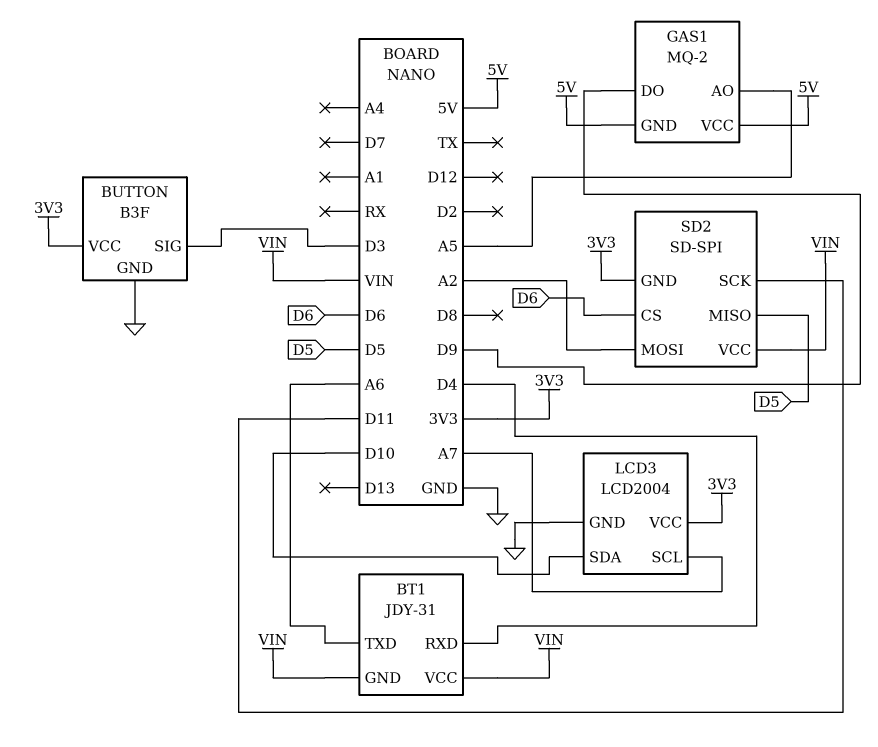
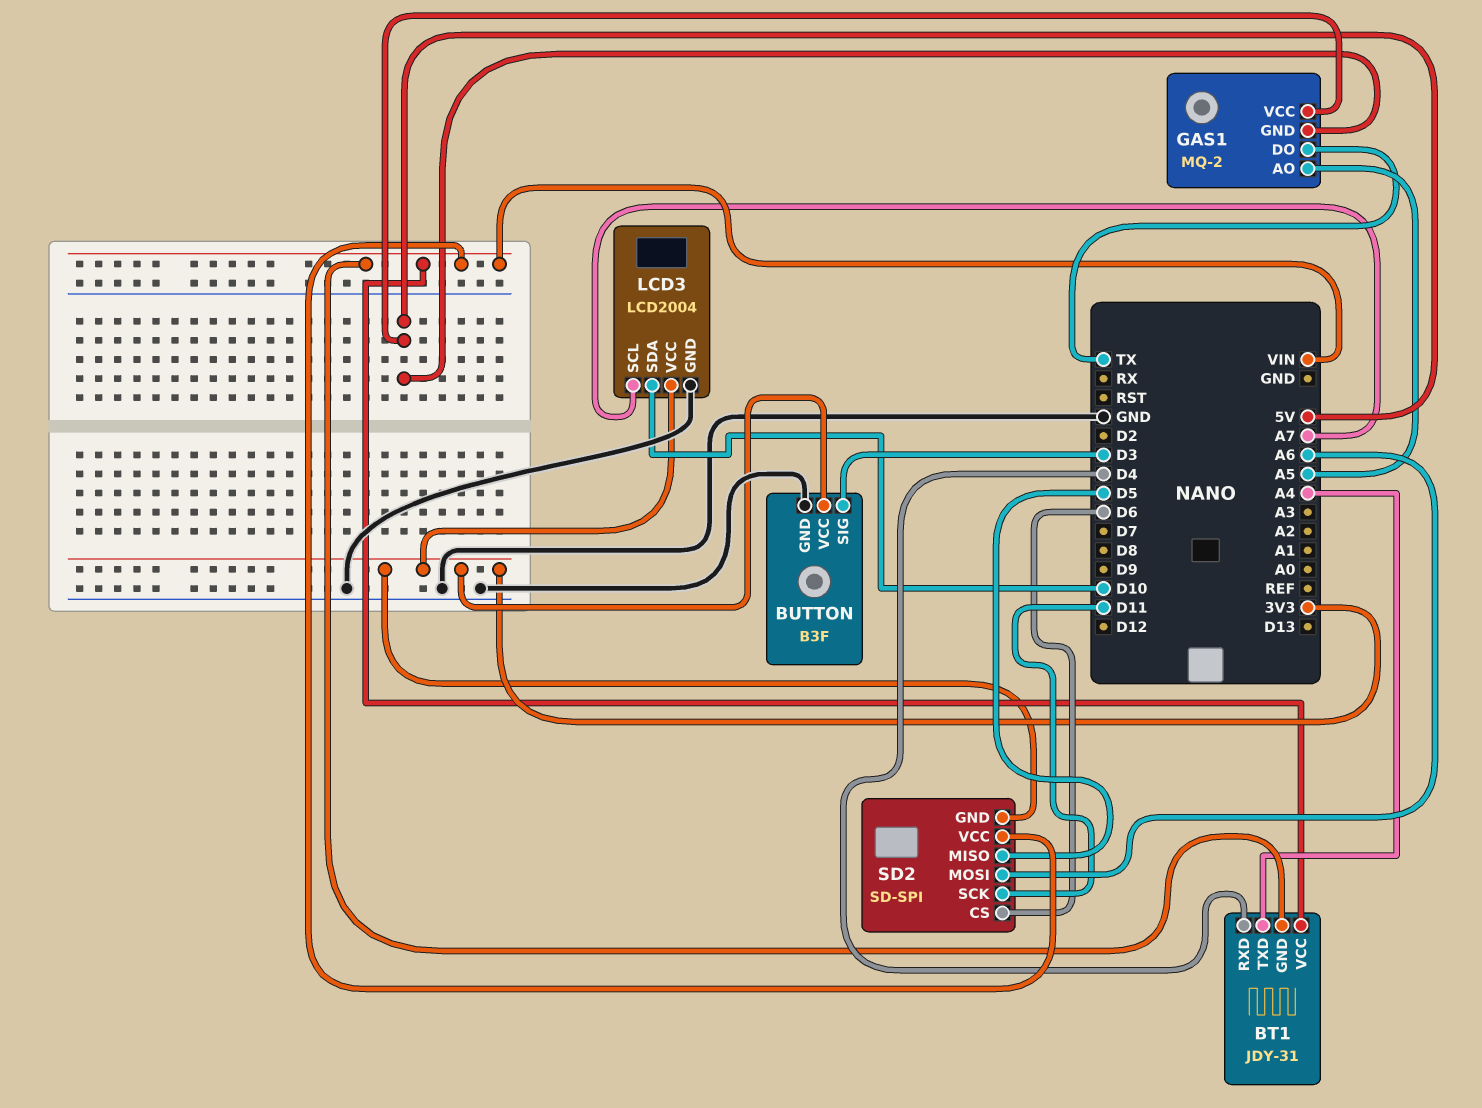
BT1 pin TXD: A6 -> A4
GAS1 pin DO: D9 -> TX
SD2 pin MOSI: A2 -> A6

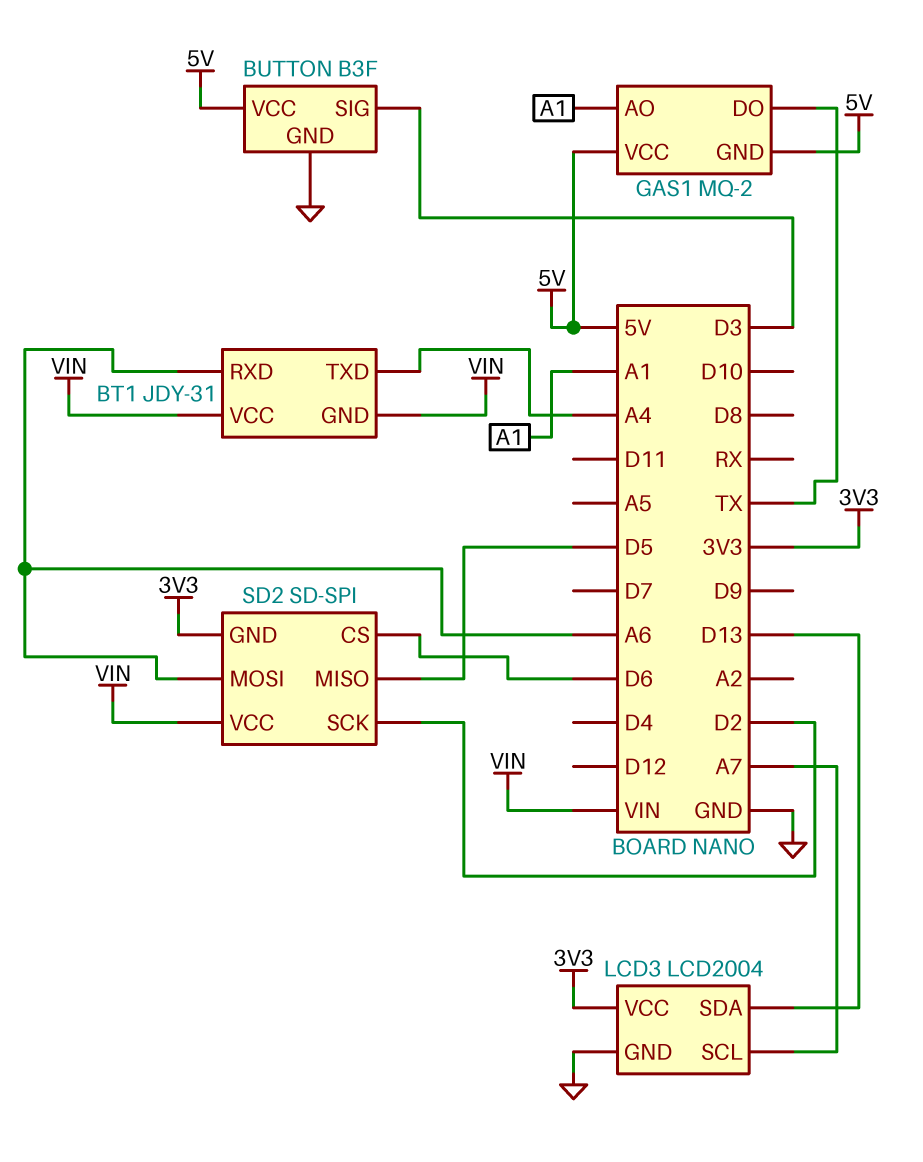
BT1 pin RXD: D4 -> A6
BUTTON pin VCC: 3V3 -> 5V
GAS1 pin AO: A5 -> A1
LCD3 pin SDA: D10 -> D13
SD2 pin SCK: D11 -> D2

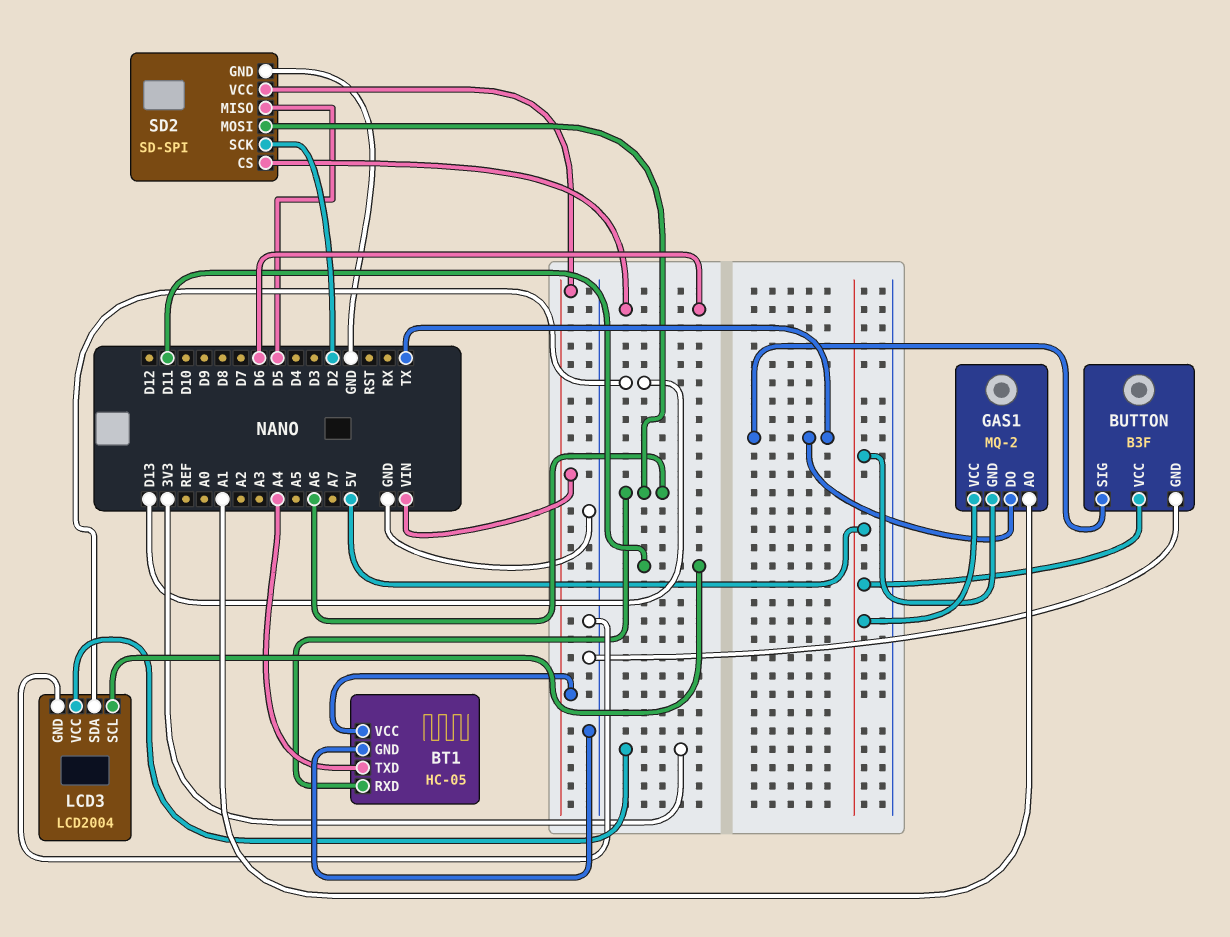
BT1: JDY-31 -> HC-05
BT1 pin GND: VIN -> GND
BUTTON pin SIG: D3 -> TX
LCD3 pin SCL: A7 -> D11
SD2 pin GND: 3V3 -> GND

